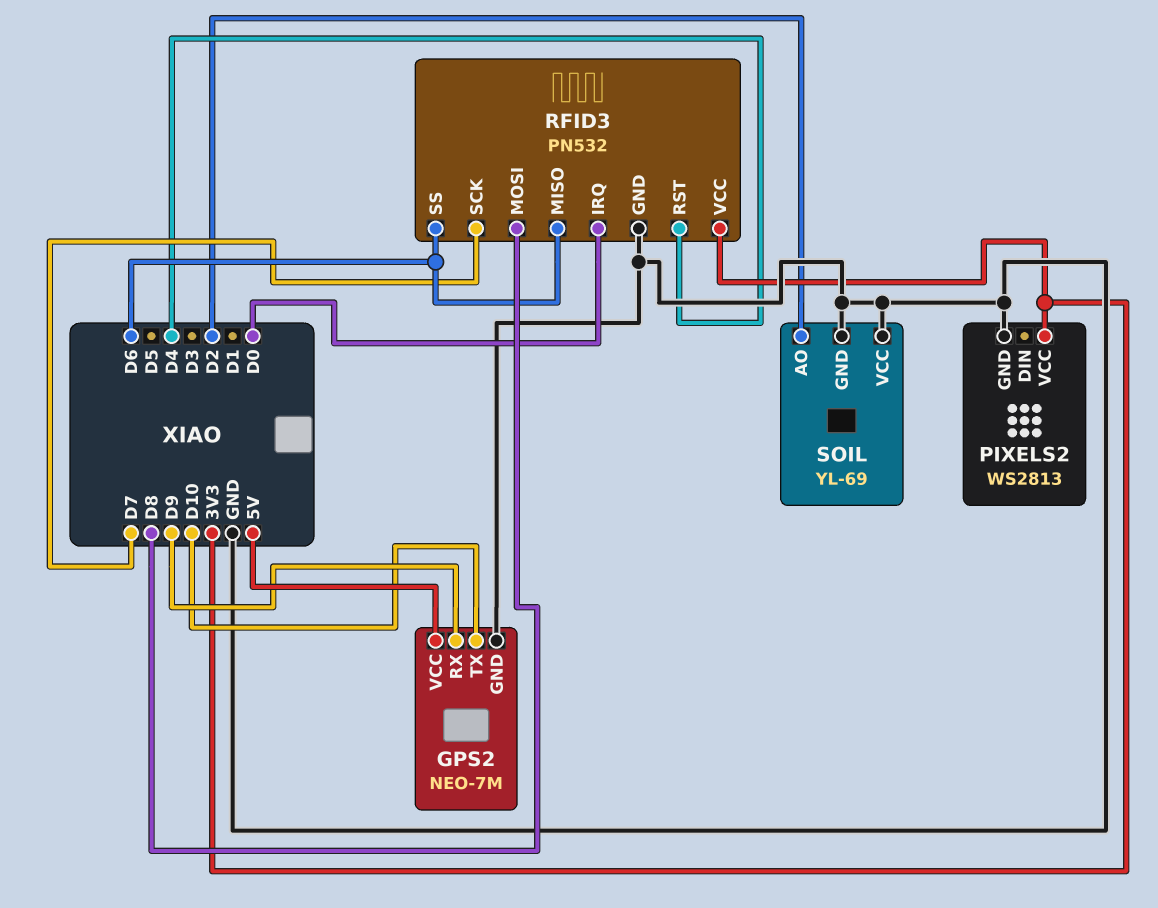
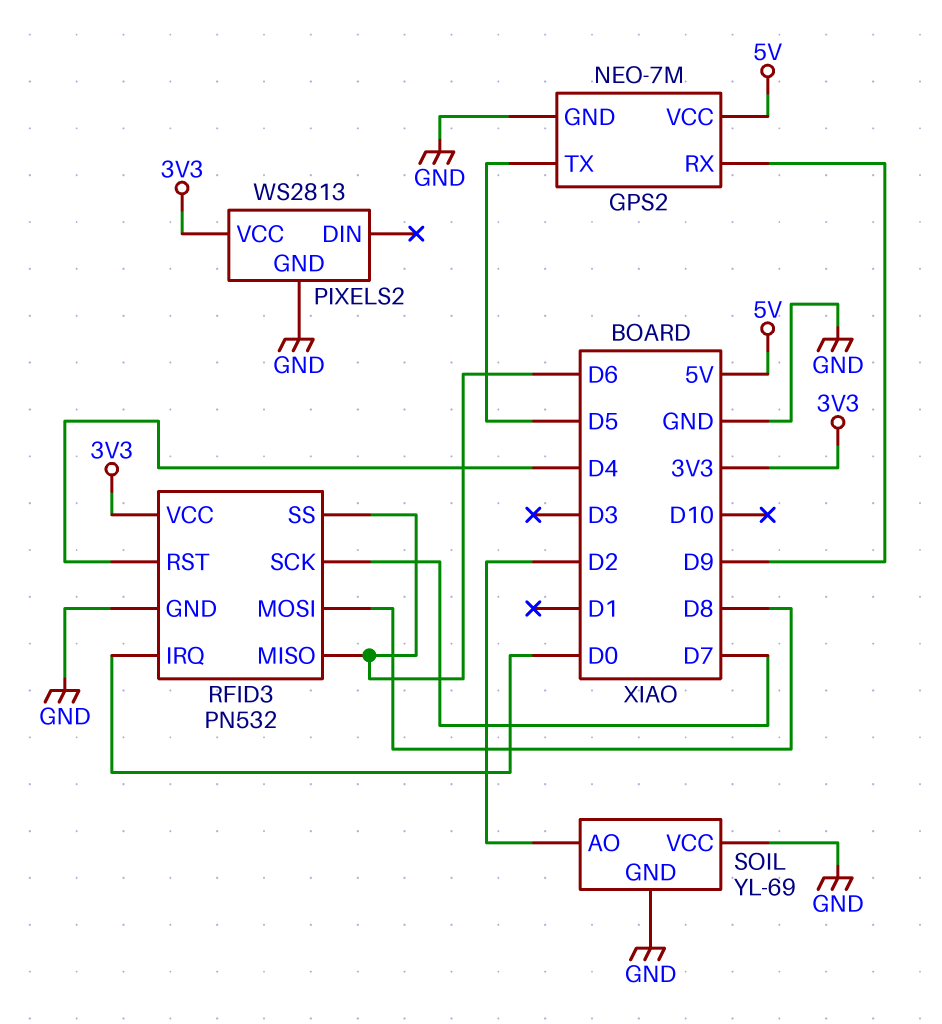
GPS2 pin TX: D10 -> D5

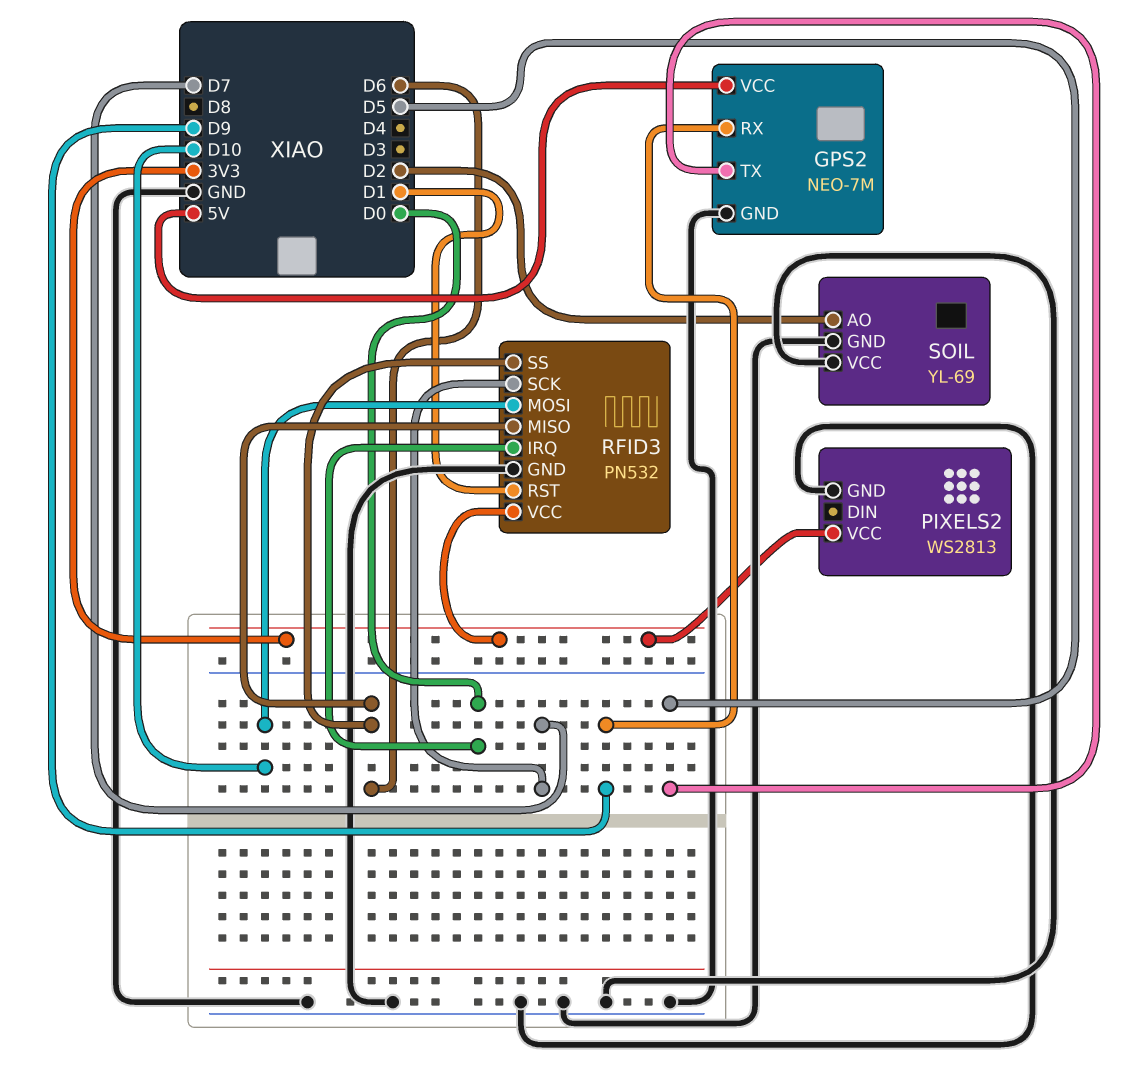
RFID3 pin MOSI: D8 -> D10
RFID3 pin RST: D4 -> D1

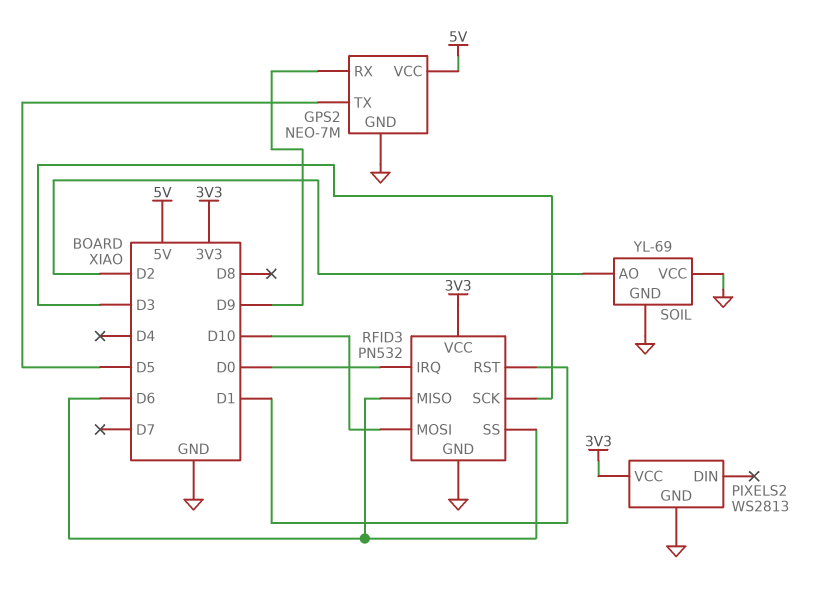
RFID3 pin SCK: D7 -> D3

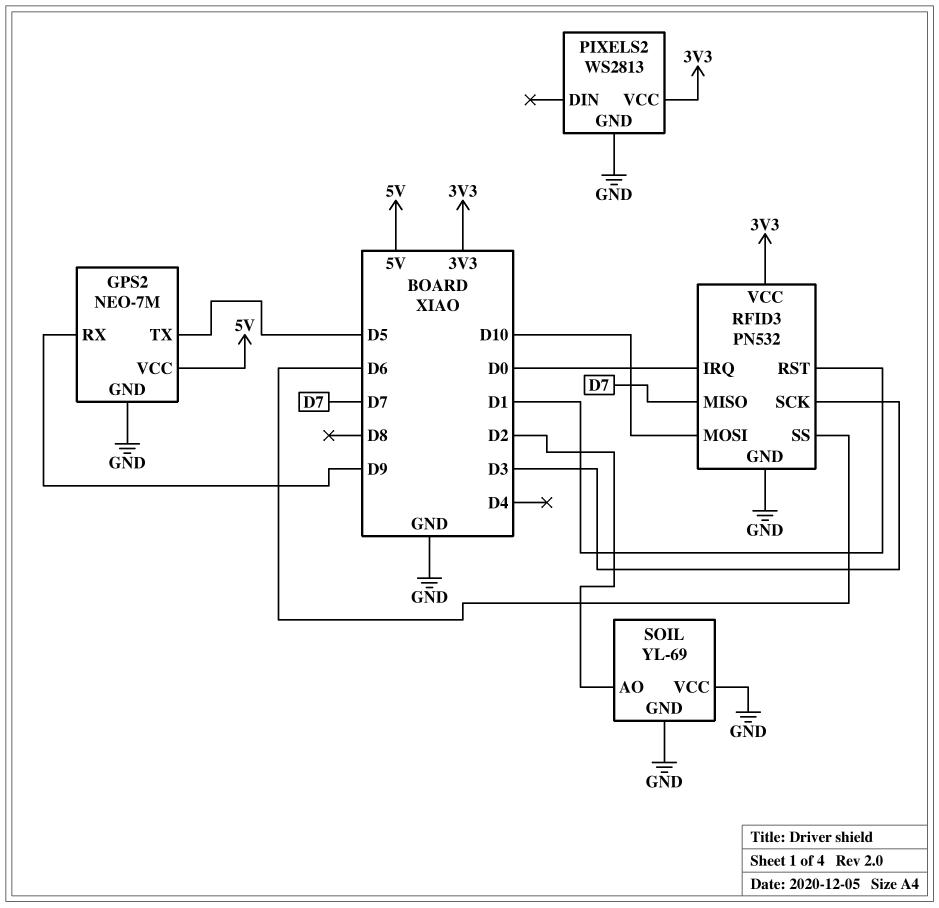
RFID3 pin MISO: D6 -> D7

